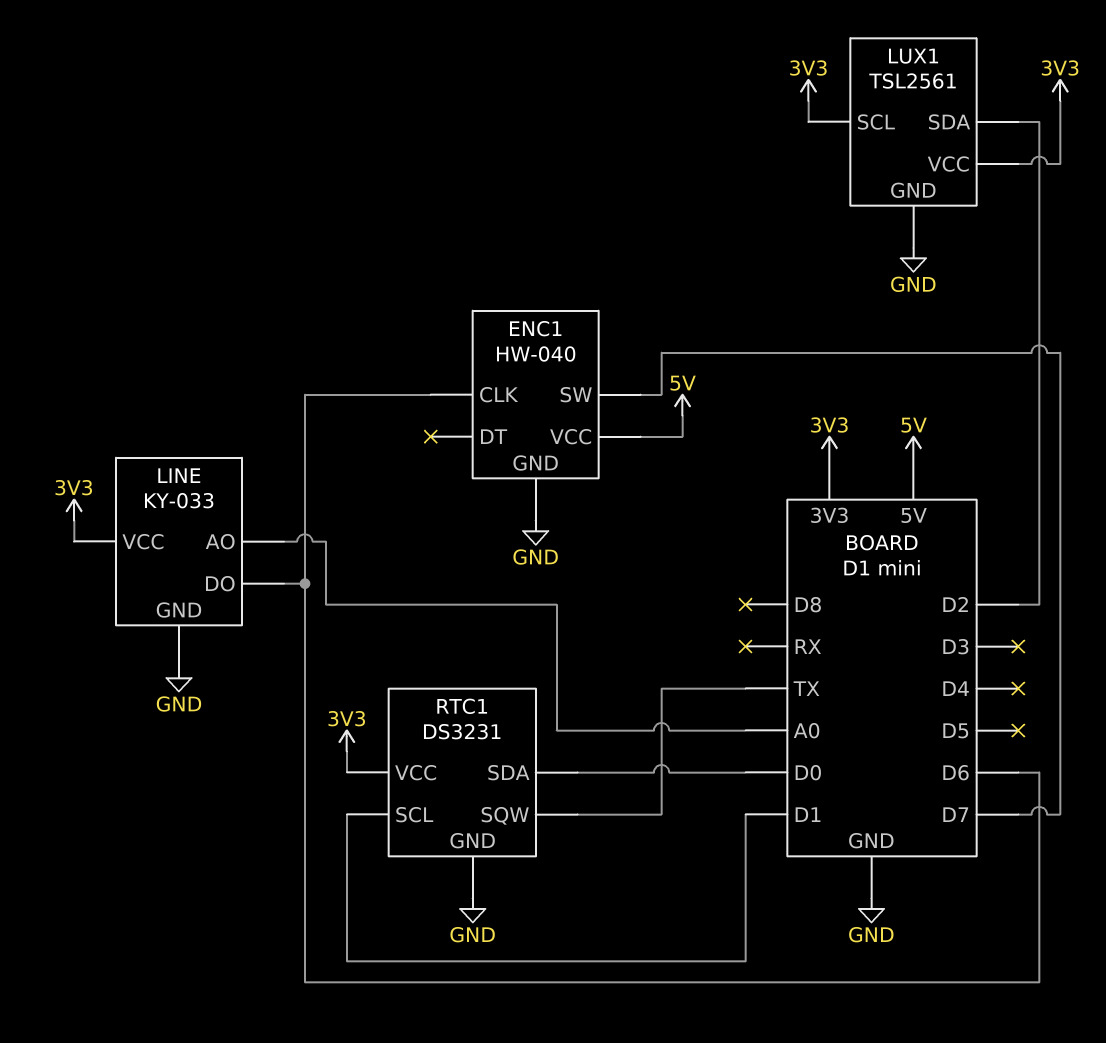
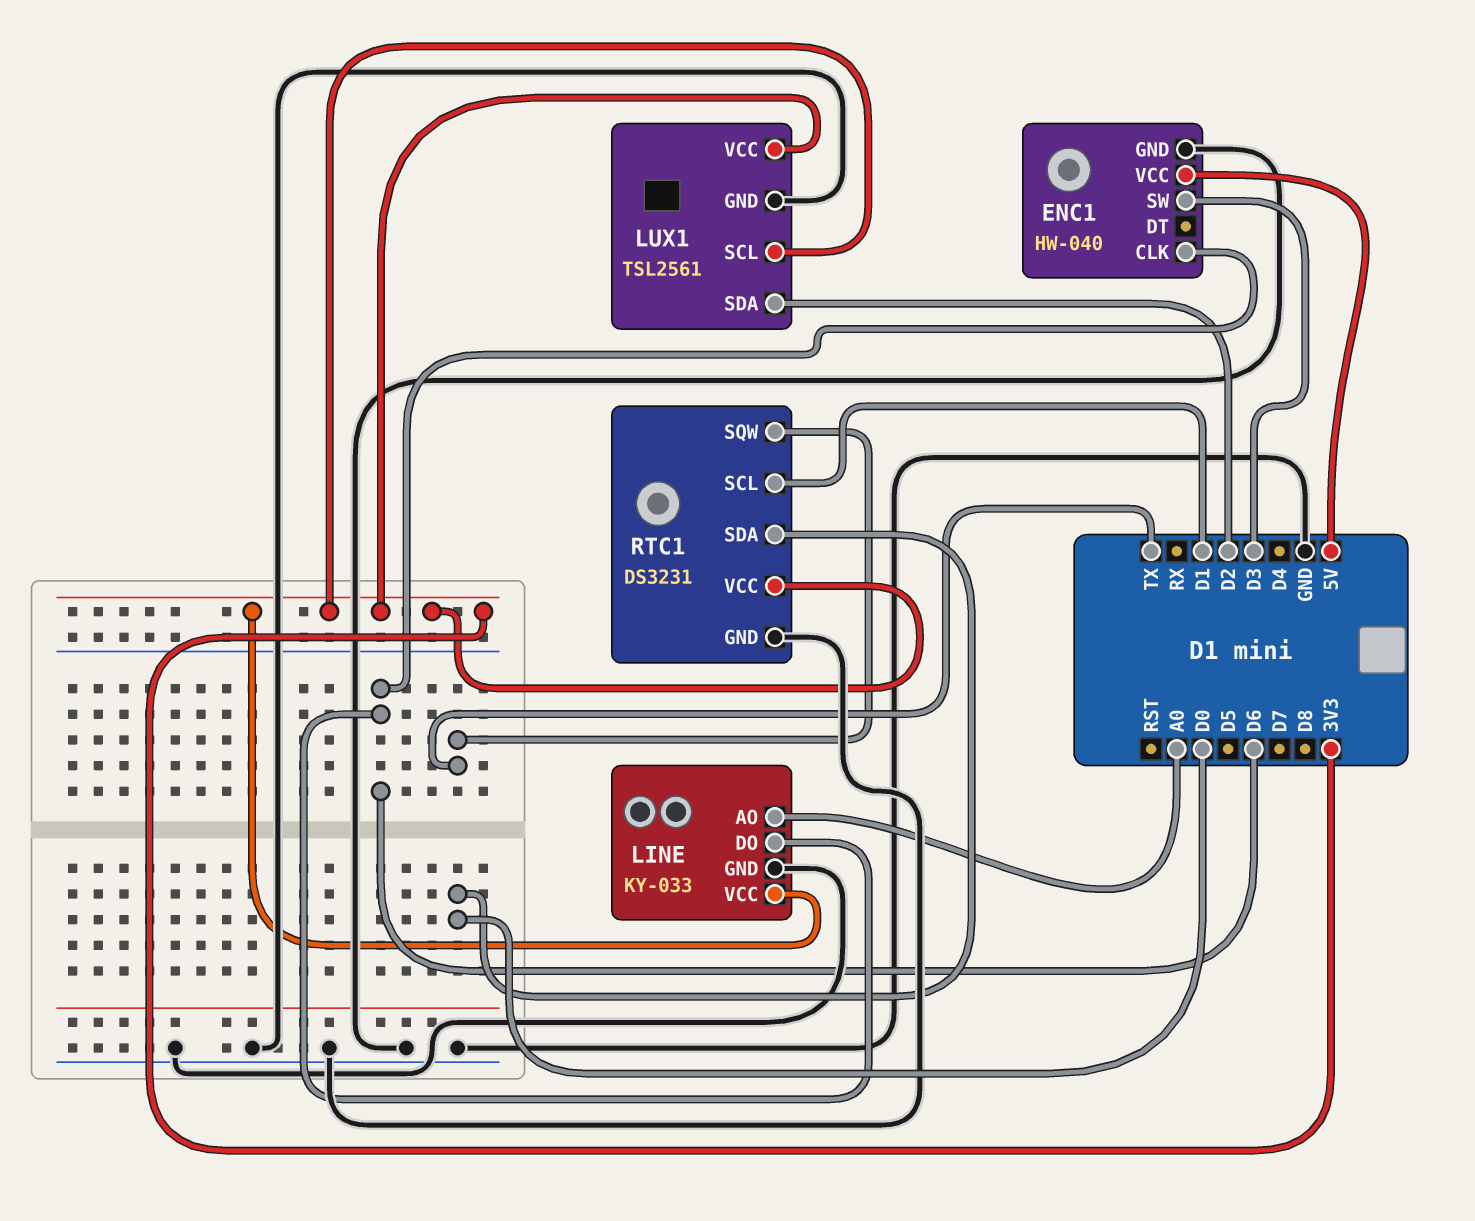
ENC1 pin SW: D7 -> D3

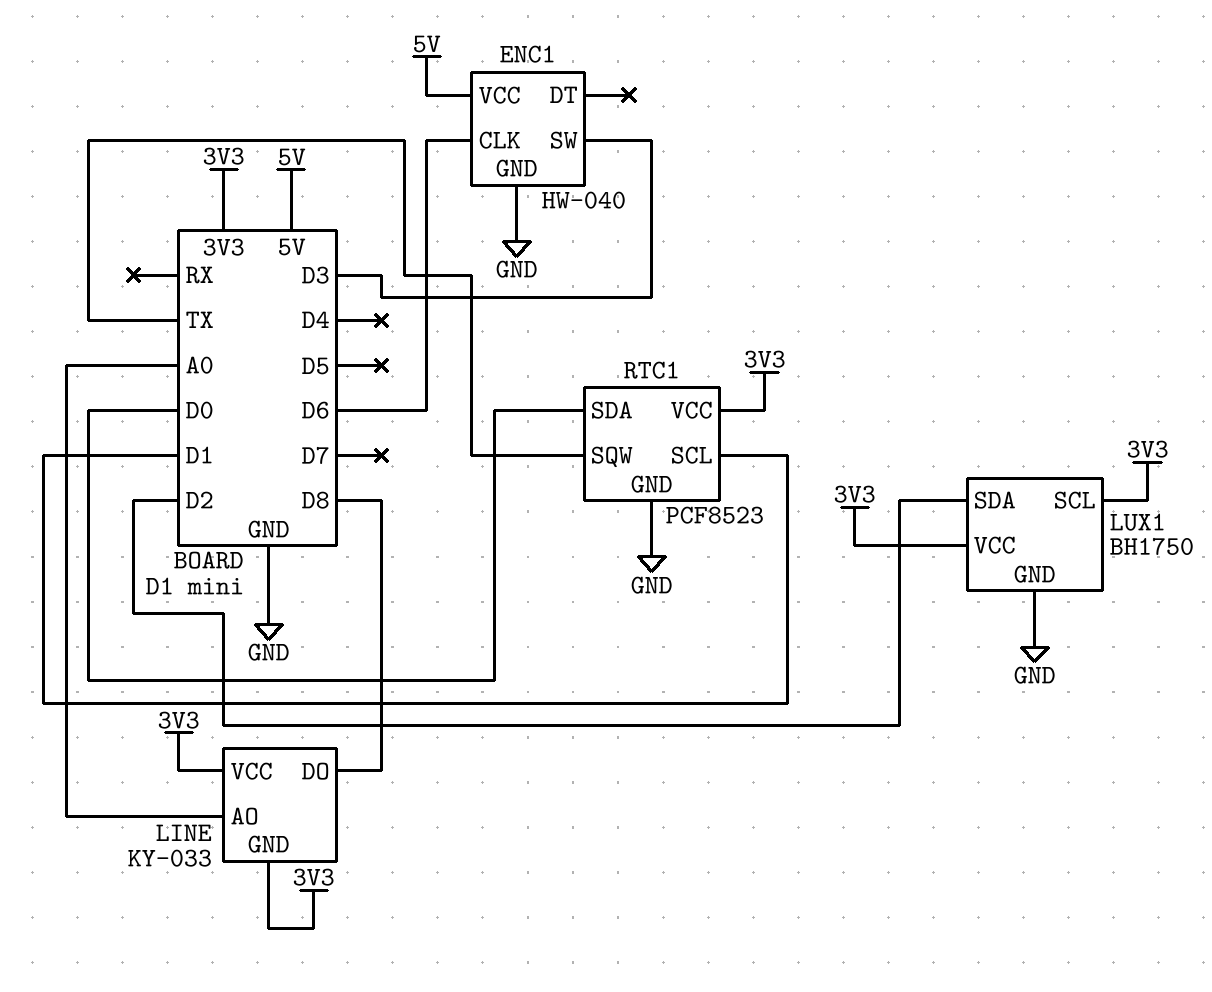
LINE pin DO: D6 -> D8
LINE pin GND: GND -> 3V3
LUX1: TSL2561 -> BH1750
RTC1: DS3231 -> PCF8523

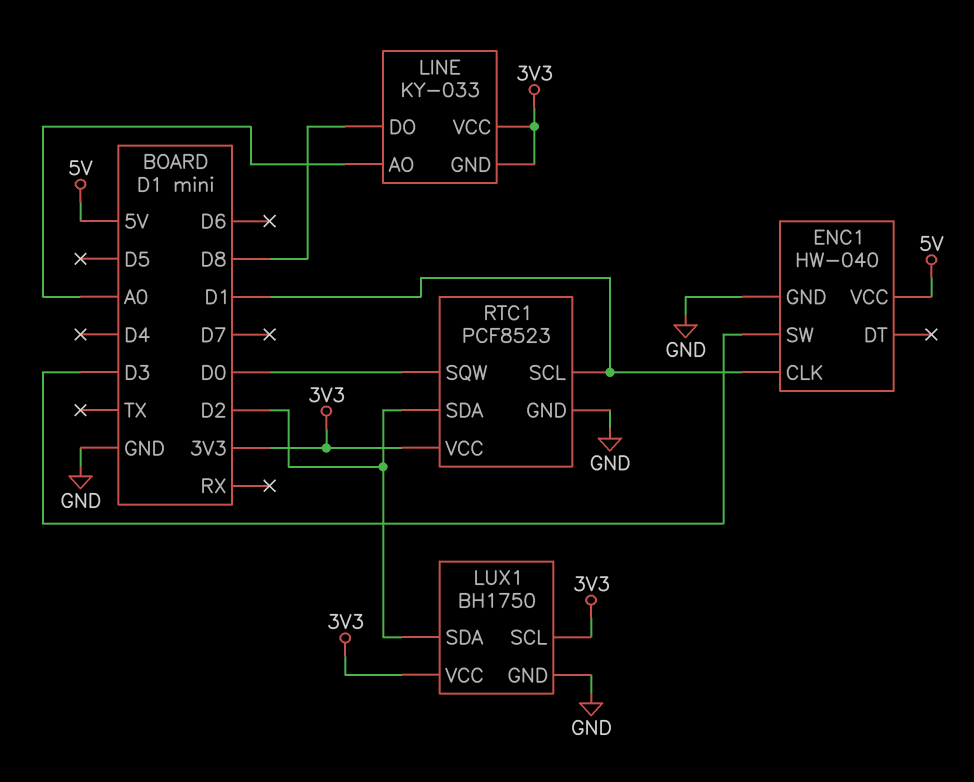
ENC1 pin CLK: D6 -> D1
RTC1 pin SDA: D0 -> D2
RTC1 pin SQW: TX -> D0

